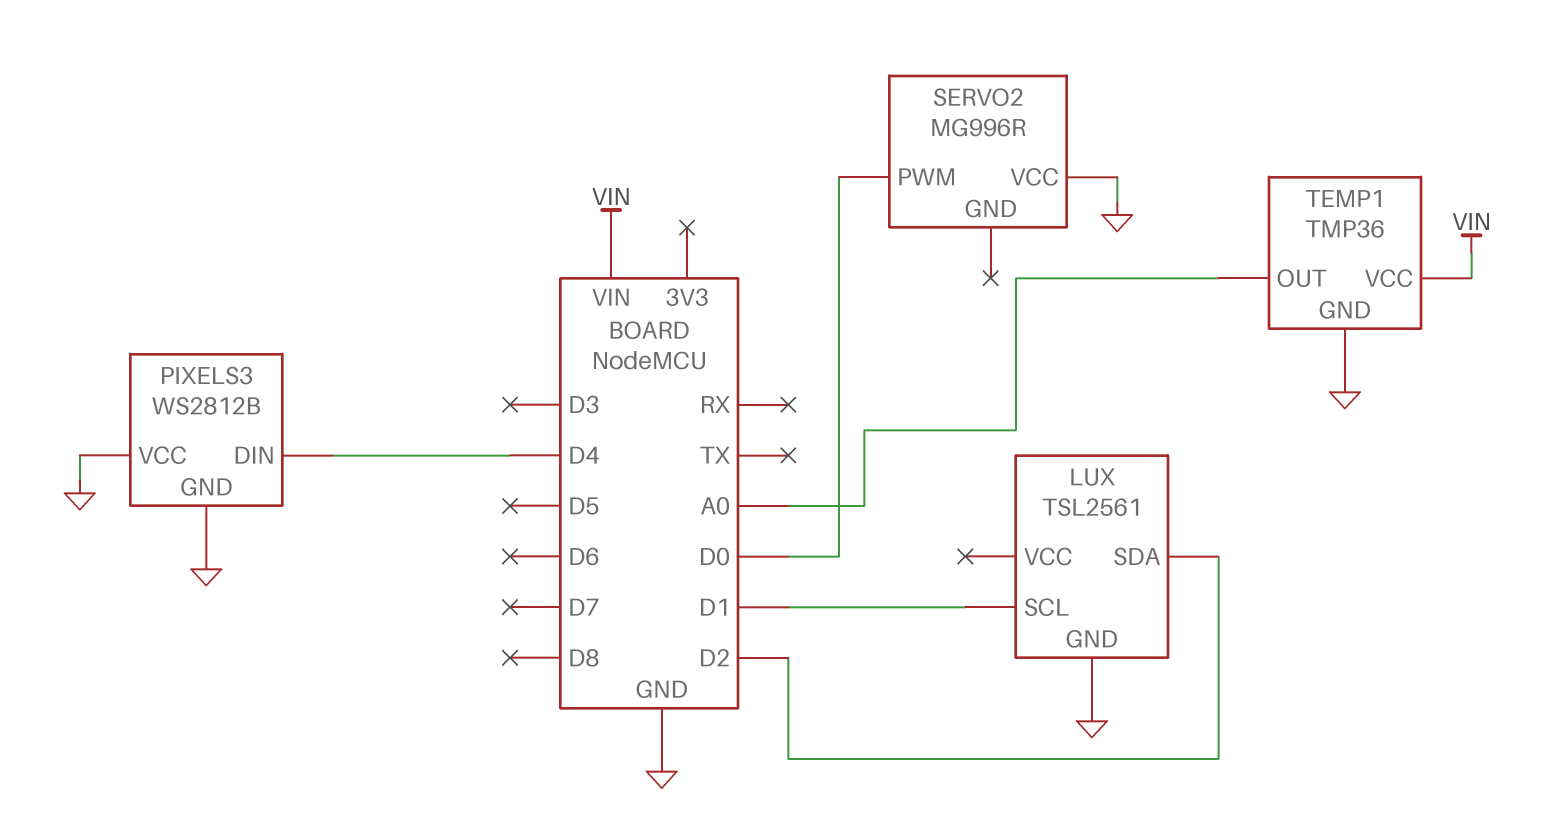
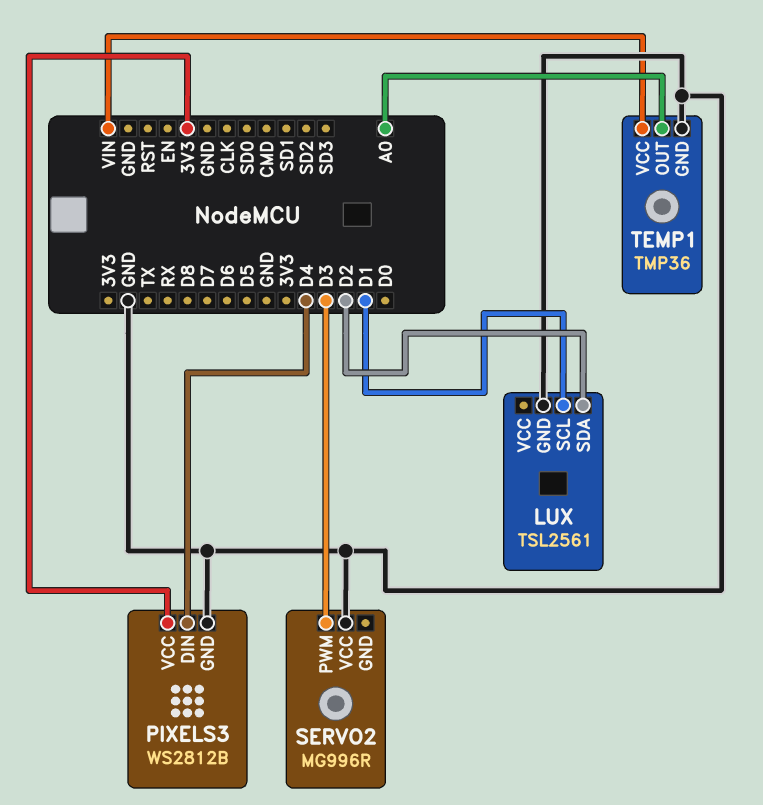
PIXELS3 pin VCC: GND -> 3V3
SERVO2 pin PWM: D0 -> D3

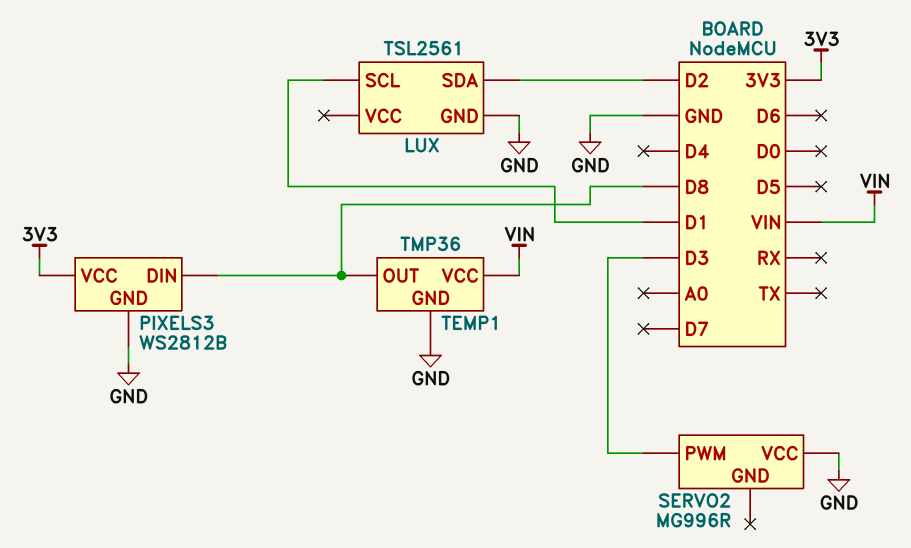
PIXELS3 pin DIN: D4 -> D8
TEMP1 pin OUT: A0 -> D8

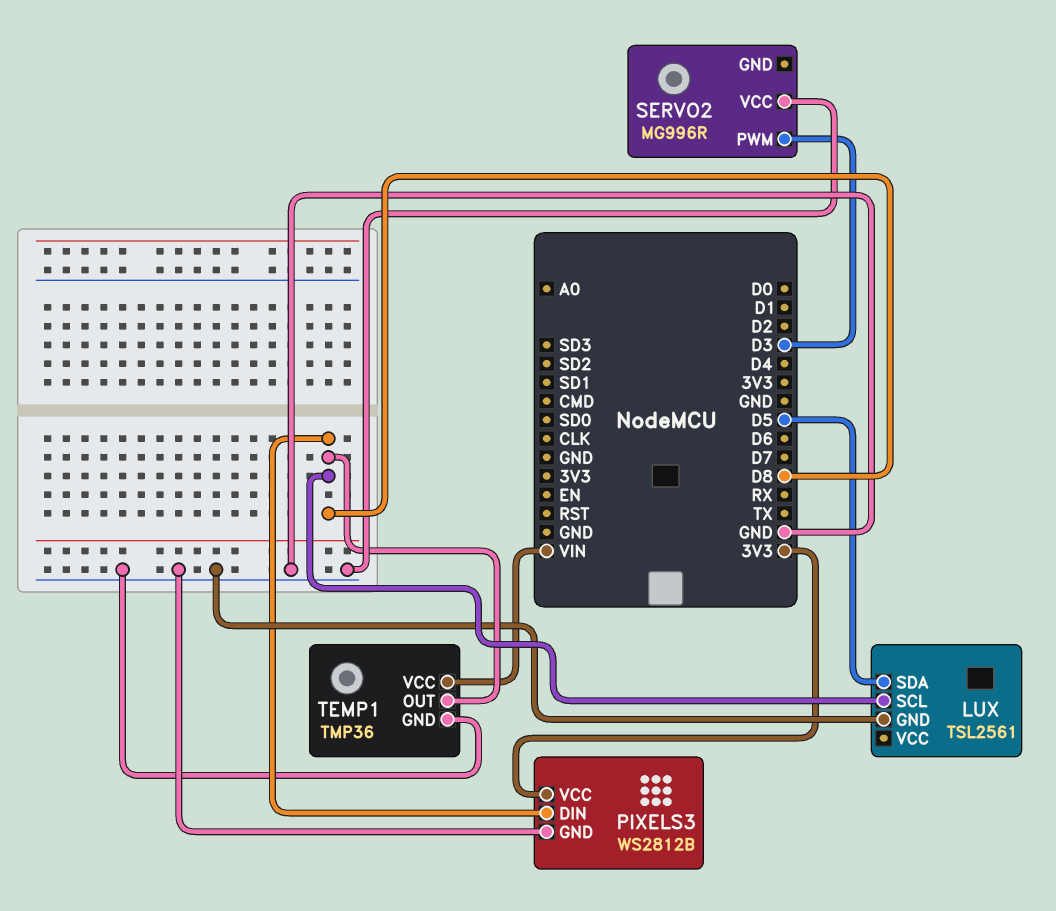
LUX pin SCL: D1 -> D8
LUX pin SDA: D2 -> D5

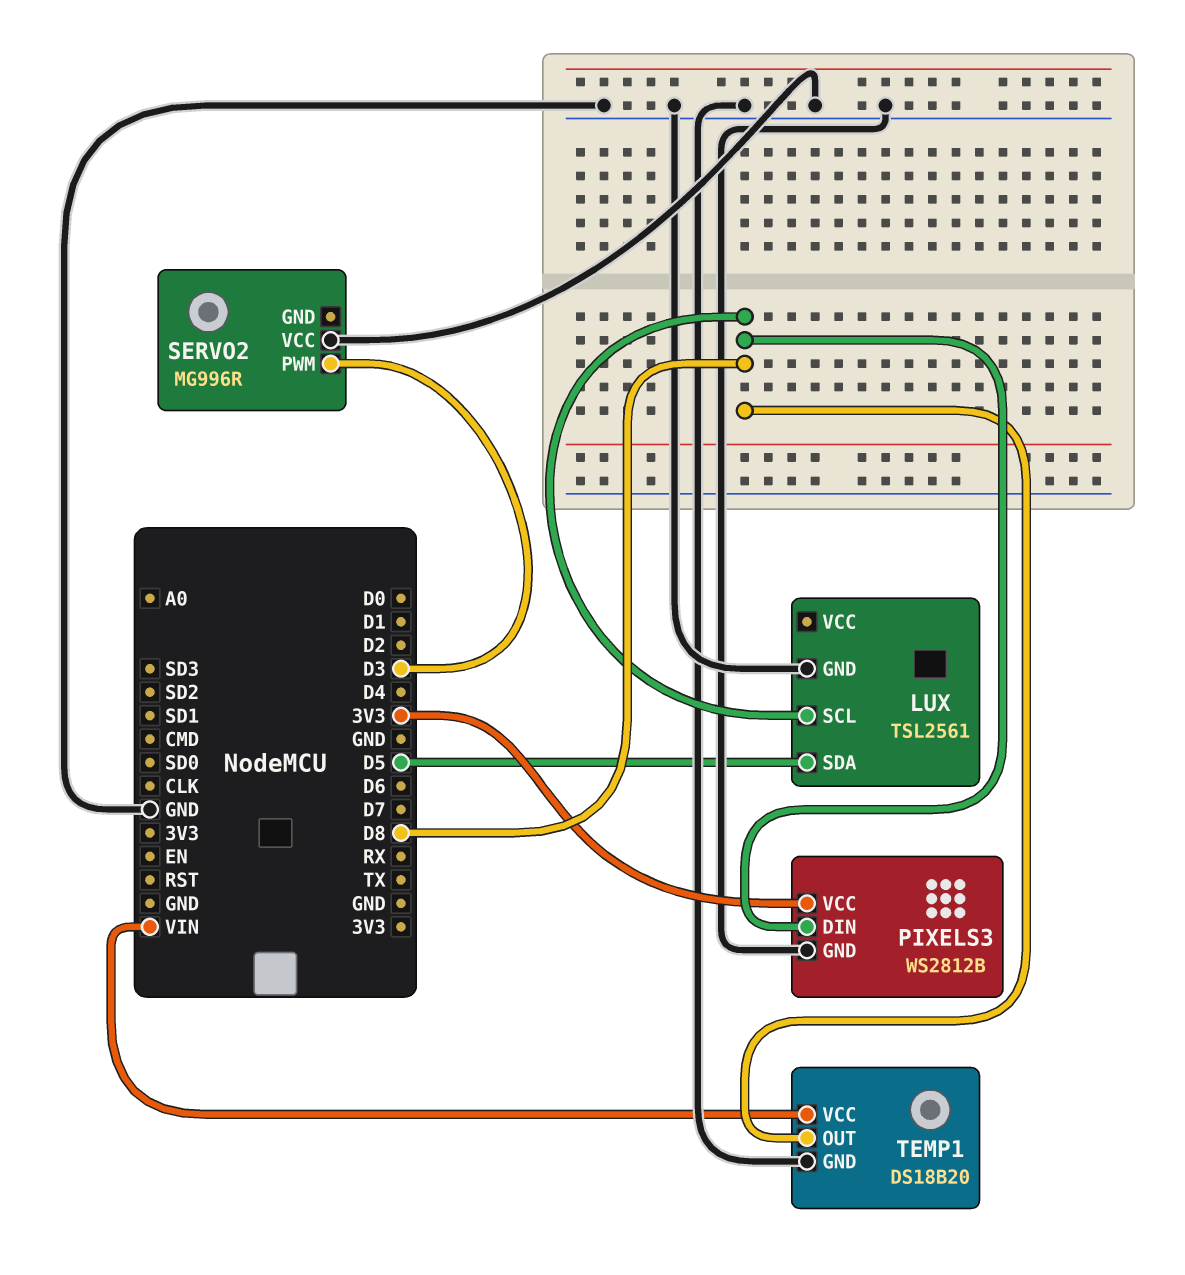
TEMP1: TMP36 -> DS18B20

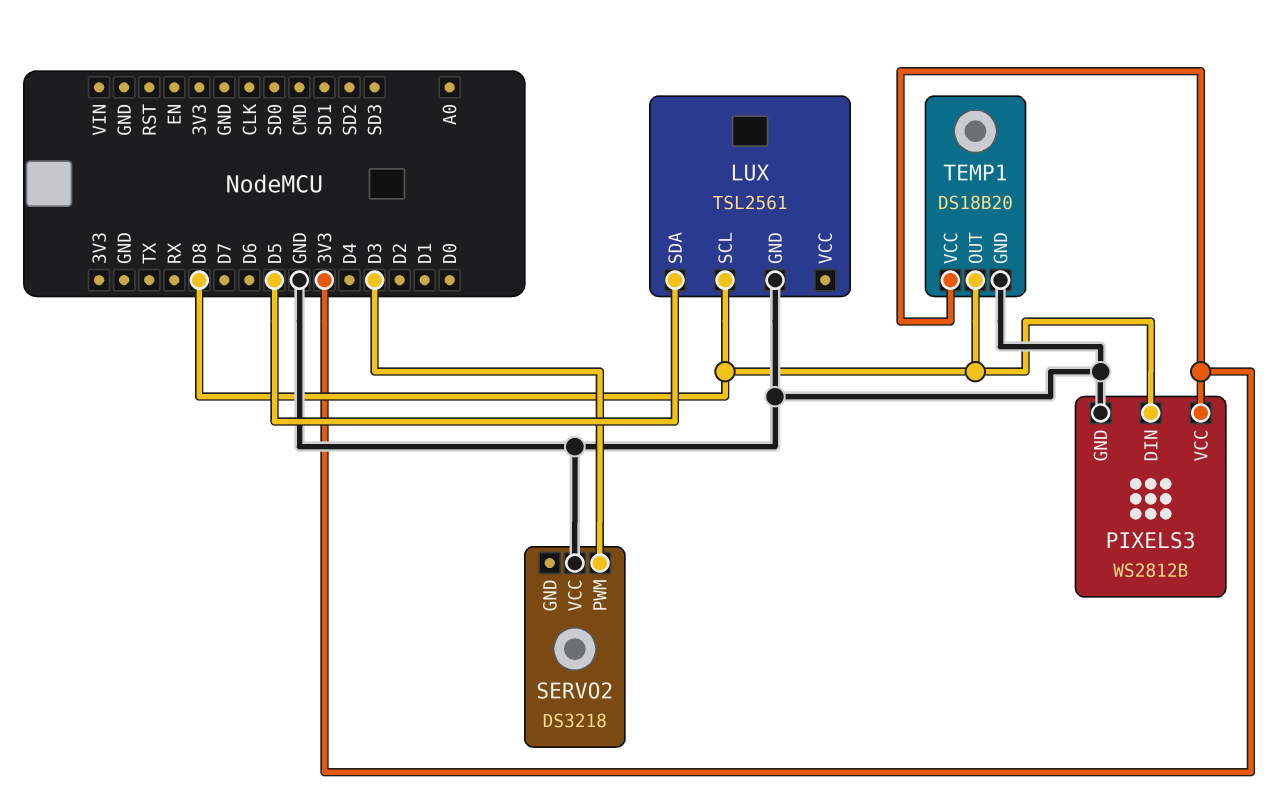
SERVO2: MG996R -> DS3218
TEMP1 pin VCC: VIN -> 3V3

